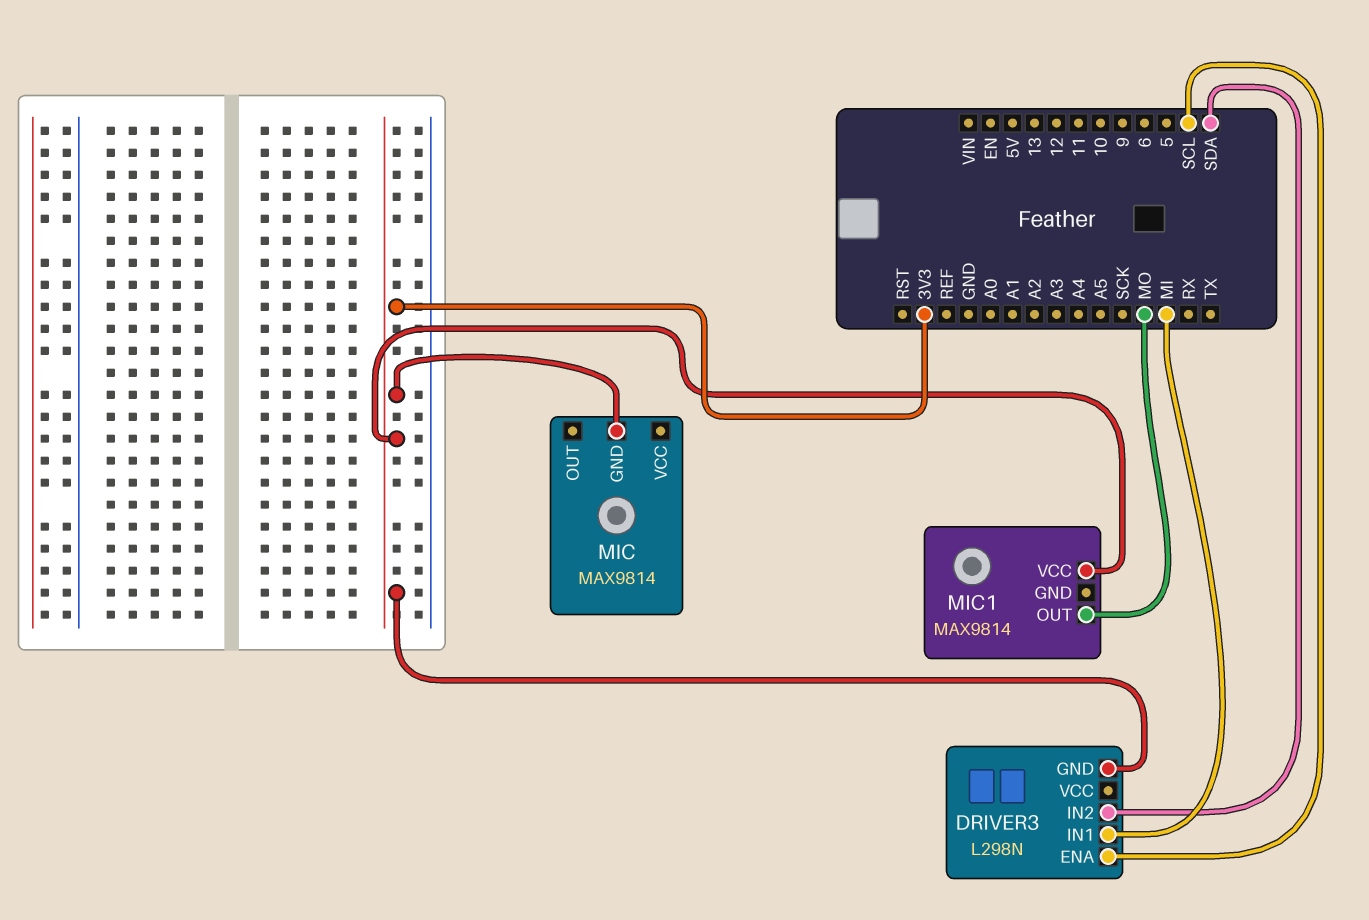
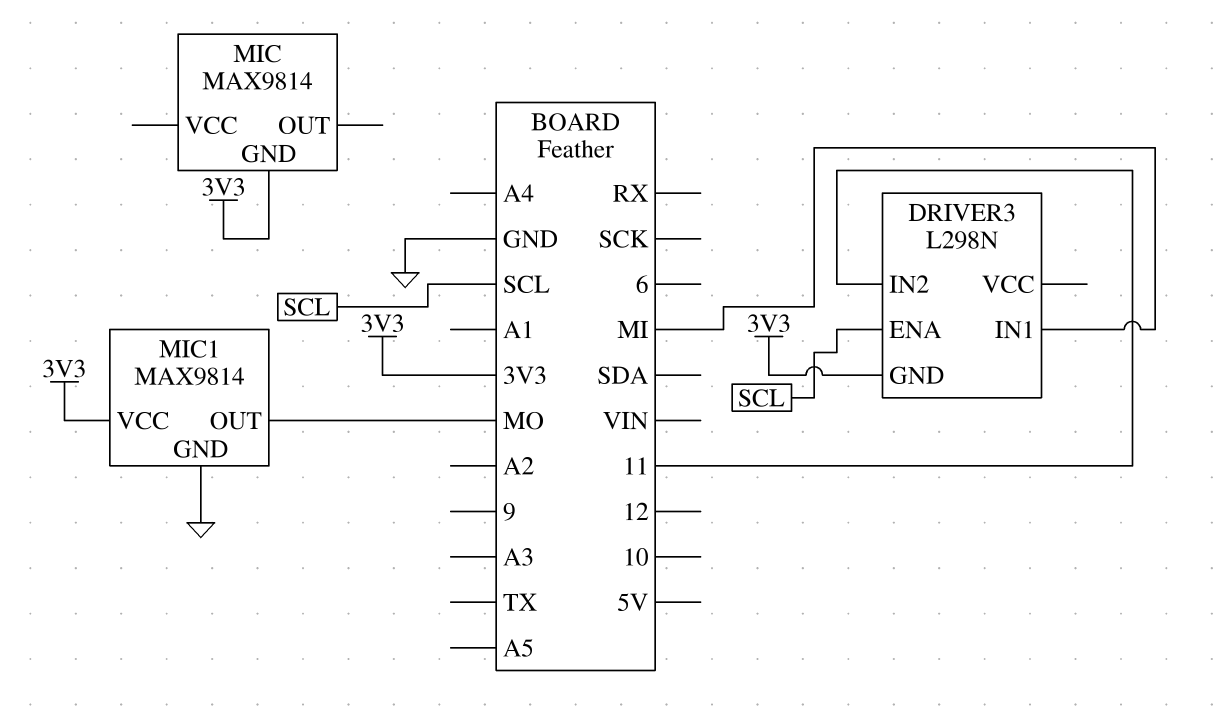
DRIVER3 pin IN2: SDA -> 11
MIC1 pin GND: none -> GND

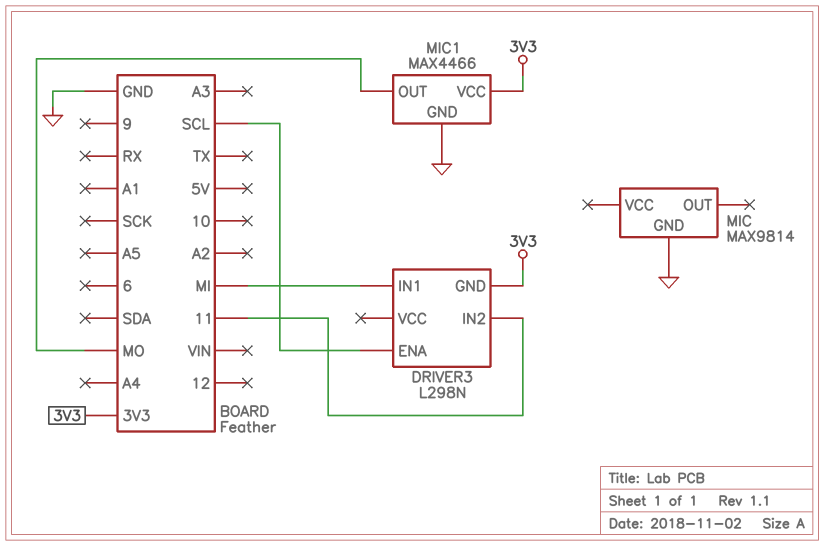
MIC pin GND: 3V3 -> GND
MIC1: MAX9814 -> MAX4466

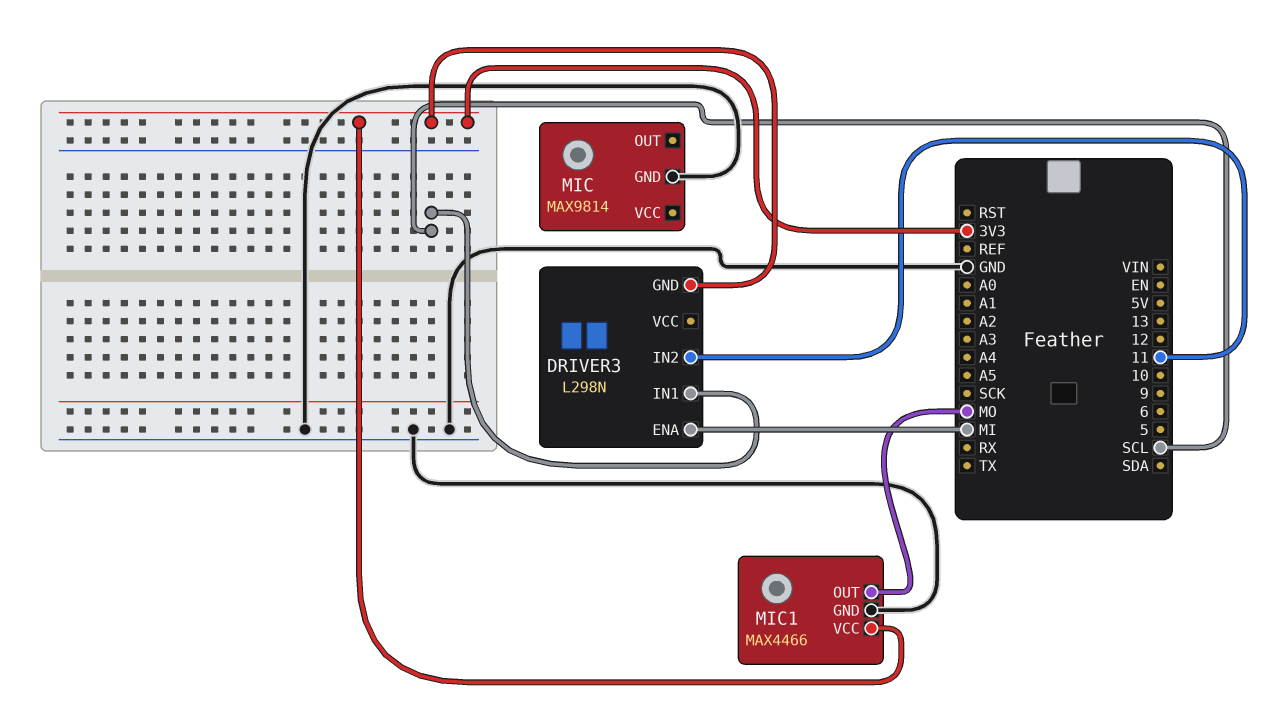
DRIVER3 pin ENA: SCL -> MI
DRIVER3 pin IN1: MI -> SCL

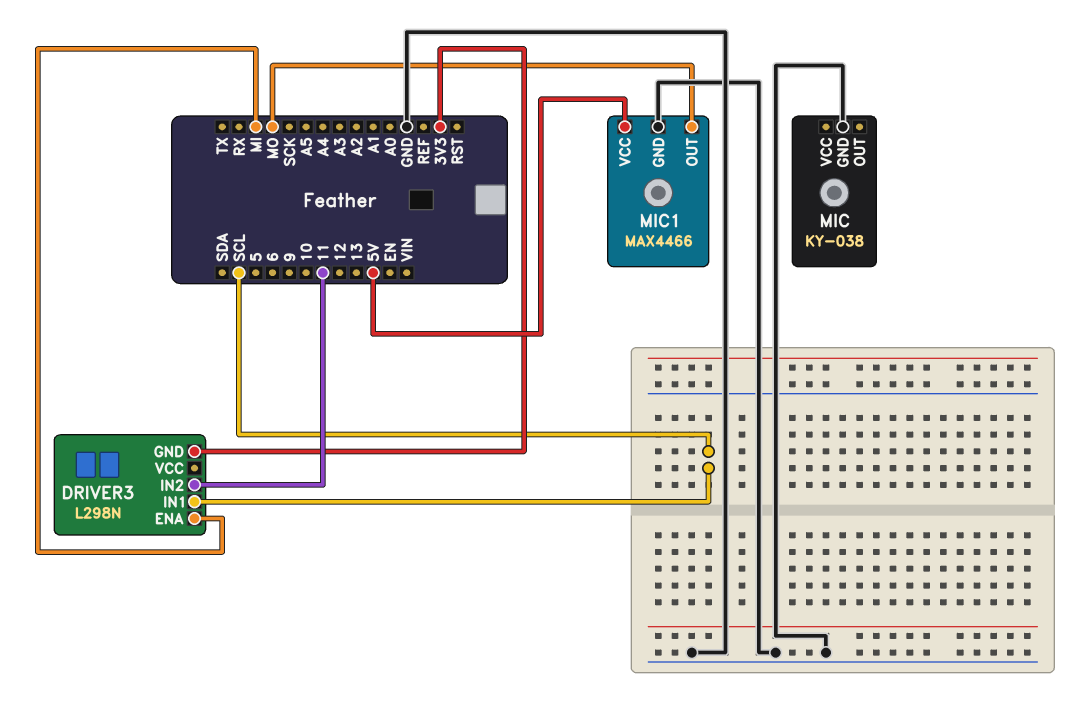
MIC: MAX9814 -> KY-038
MIC1 pin VCC: 3V3 -> 5V

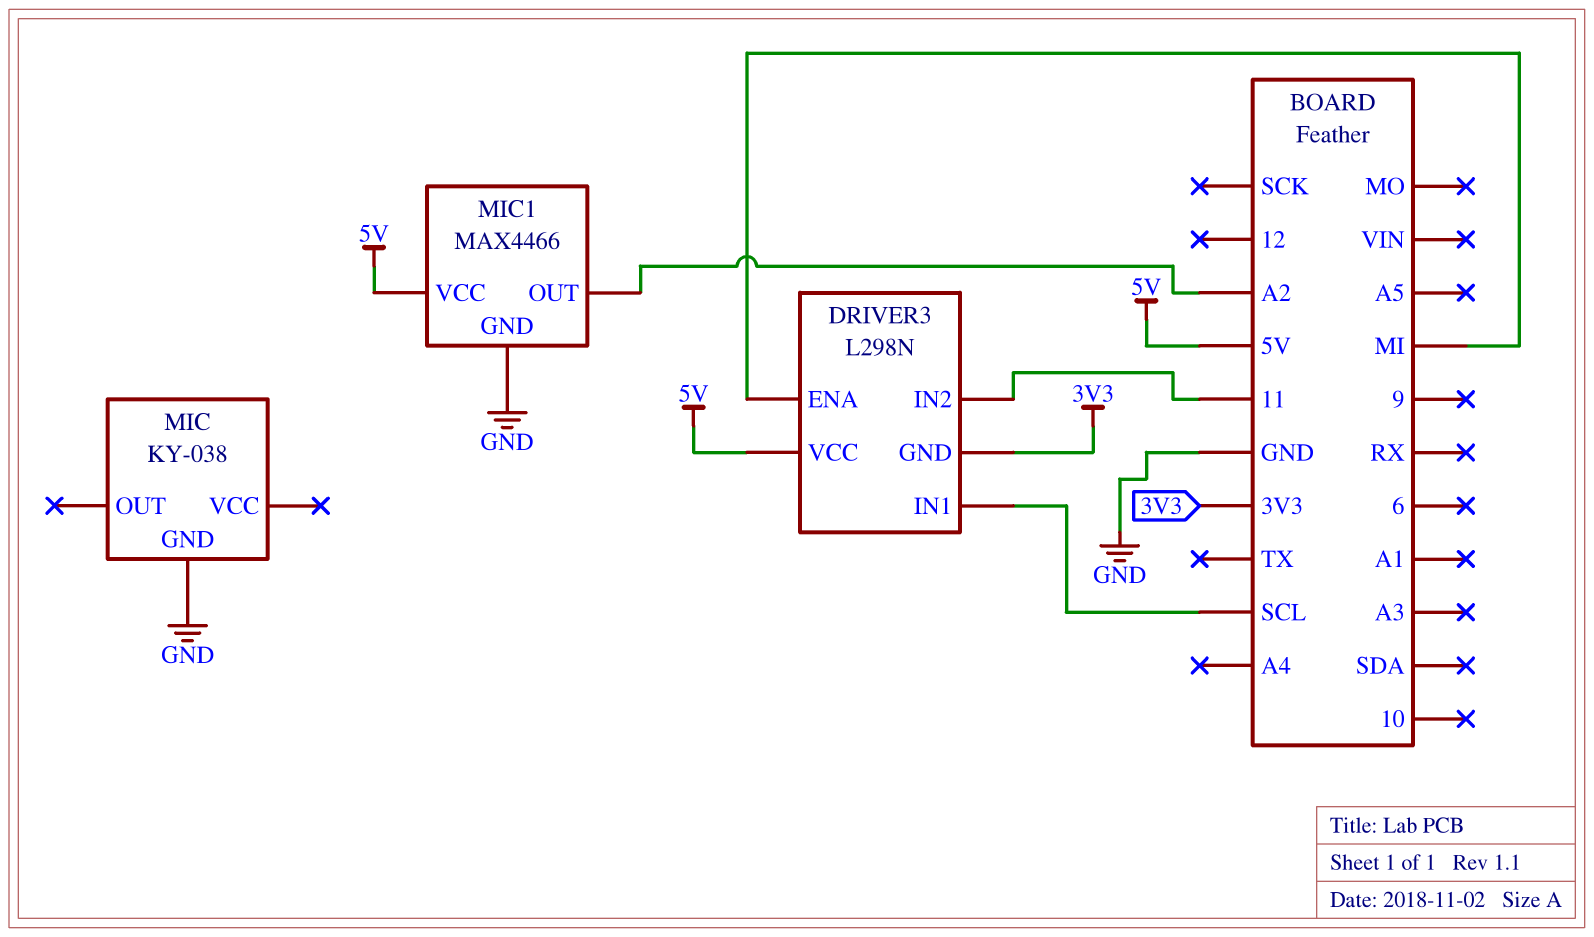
DRIVER3 pin VCC: none -> 5V
MIC1 pin OUT: MO -> A2

